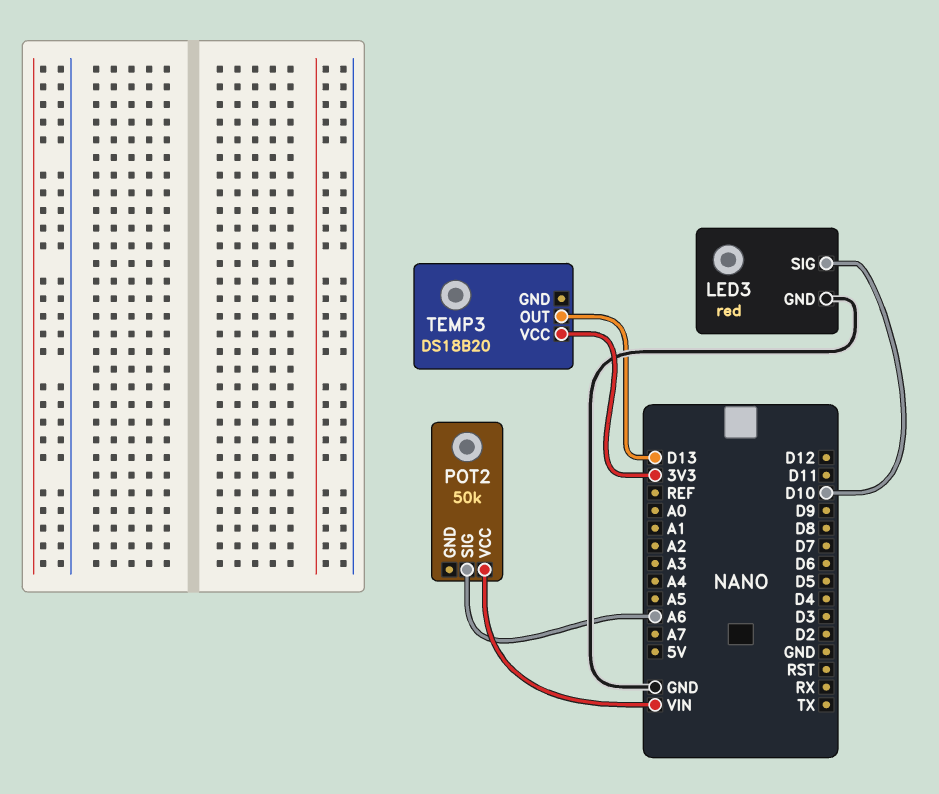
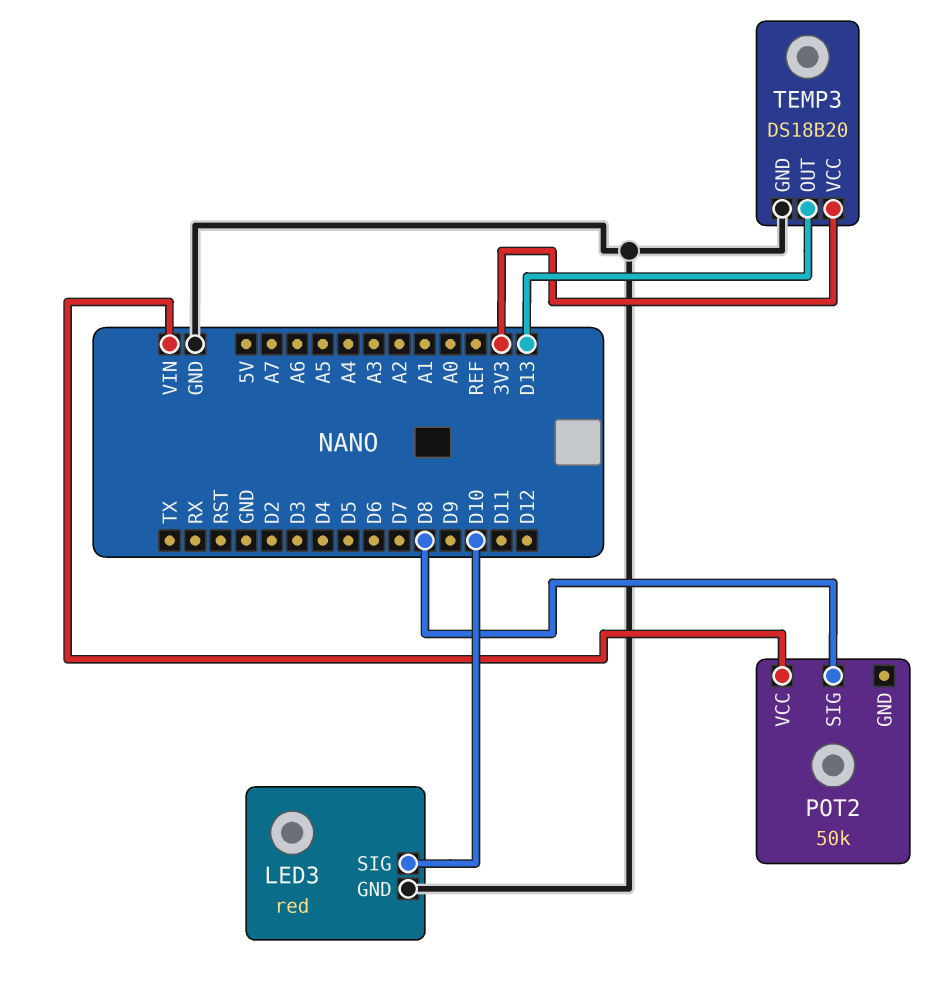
POT2 pin SIG: A6 -> D8
TEMP3 pin GND: none -> GND

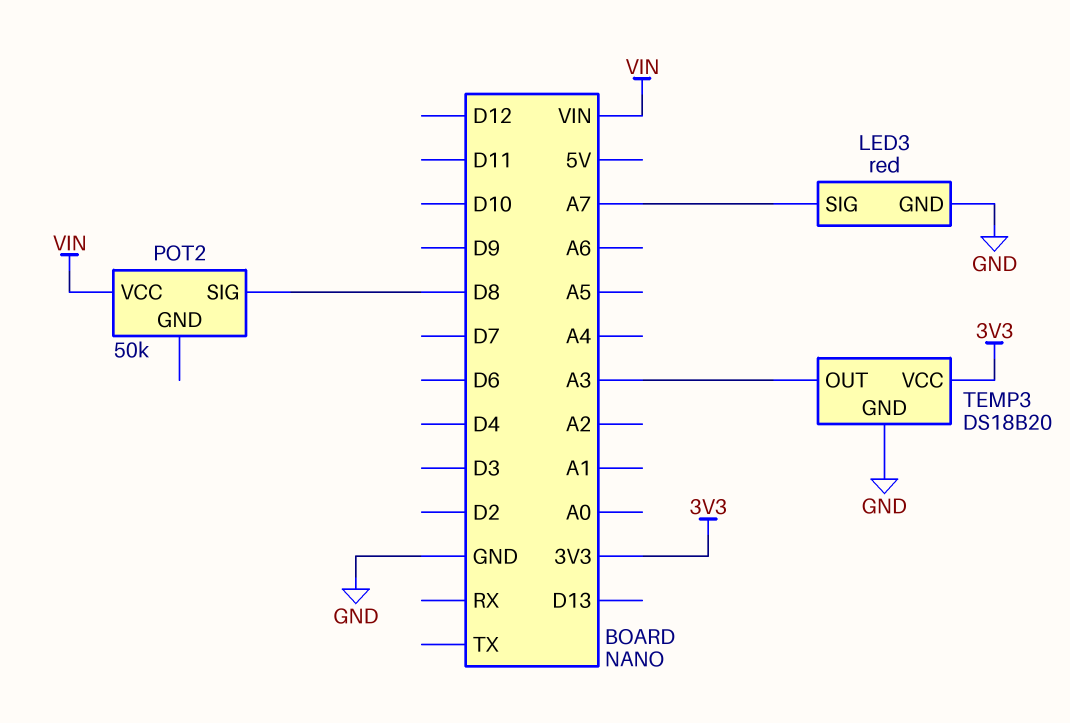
LED3 pin SIG: D10 -> A7
TEMP3 pin OUT: D13 -> A3

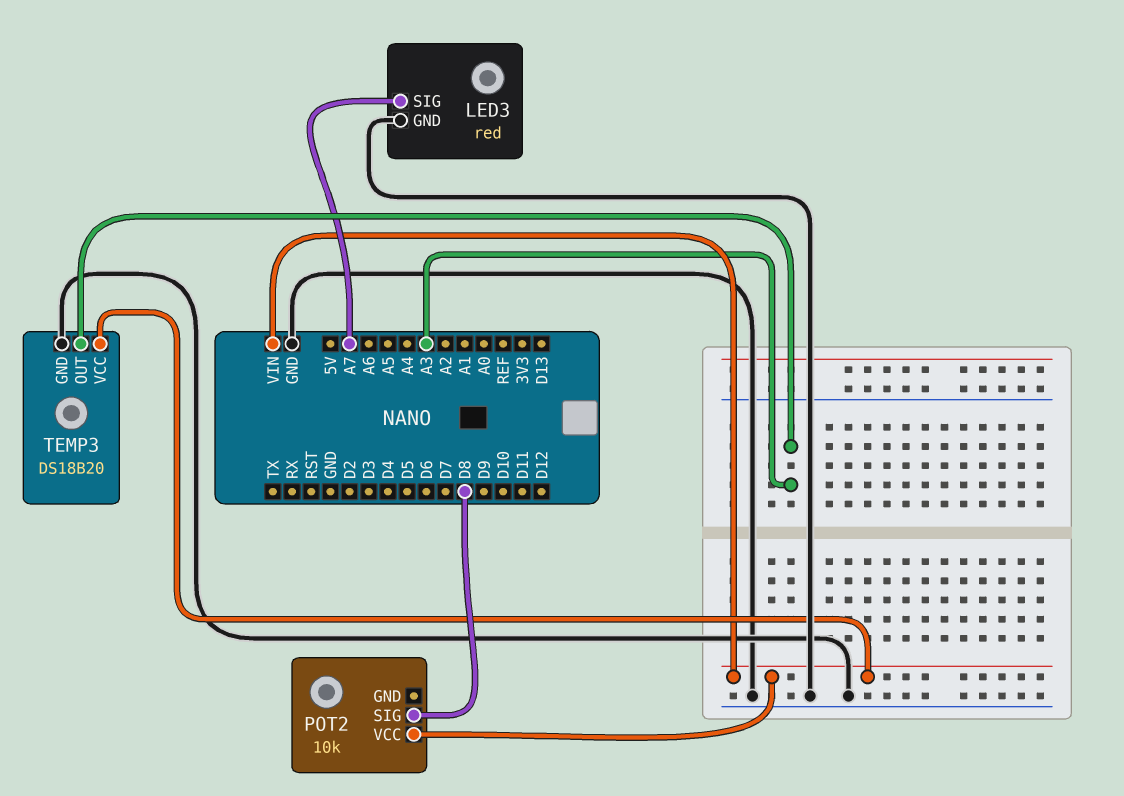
POT2: 50k -> 10k
TEMP3 pin VCC: 3V3 -> VIN

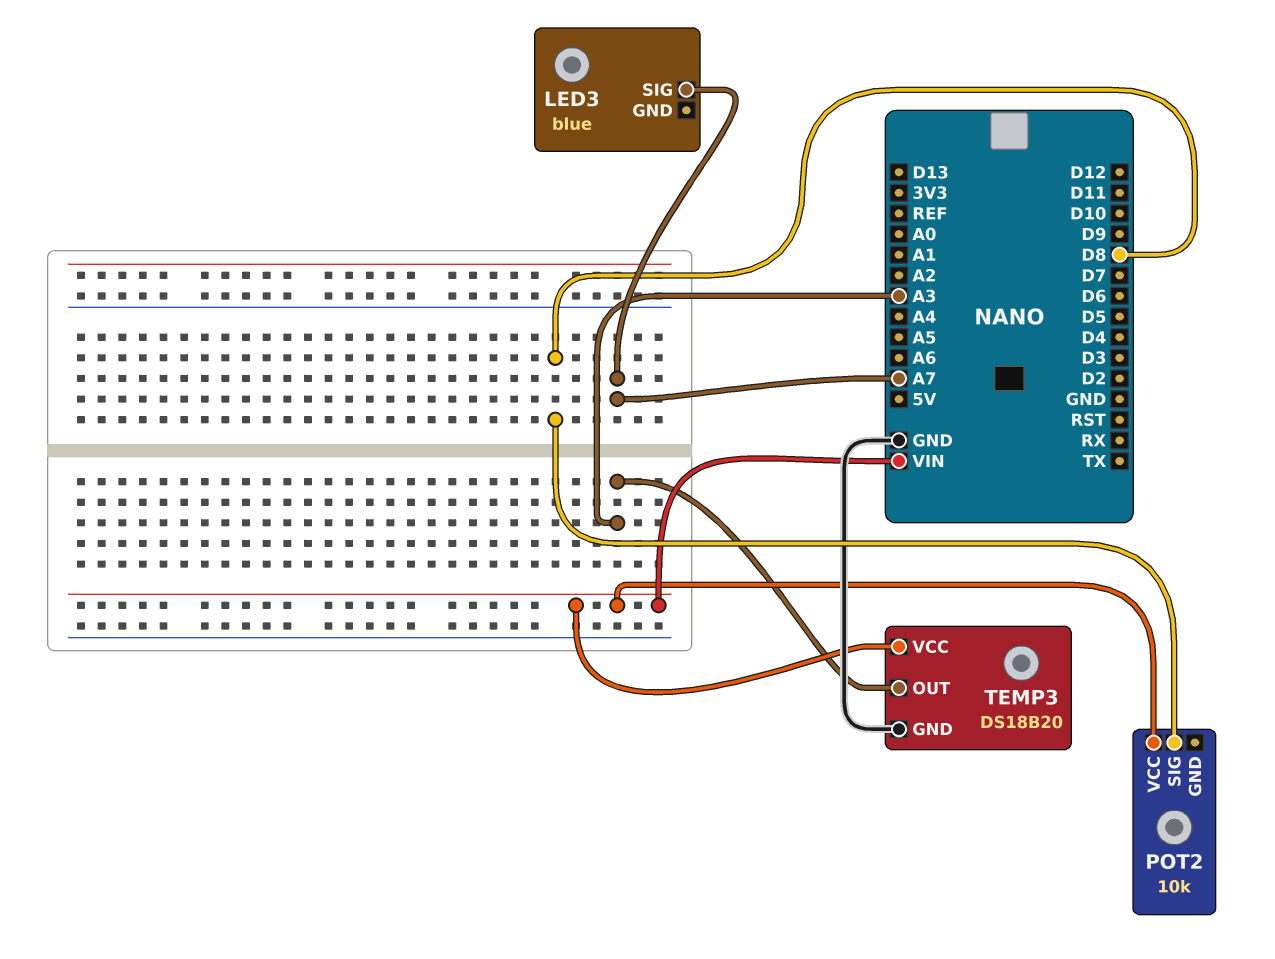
LED3: red -> blue
LED3 pin GND: GND -> none

